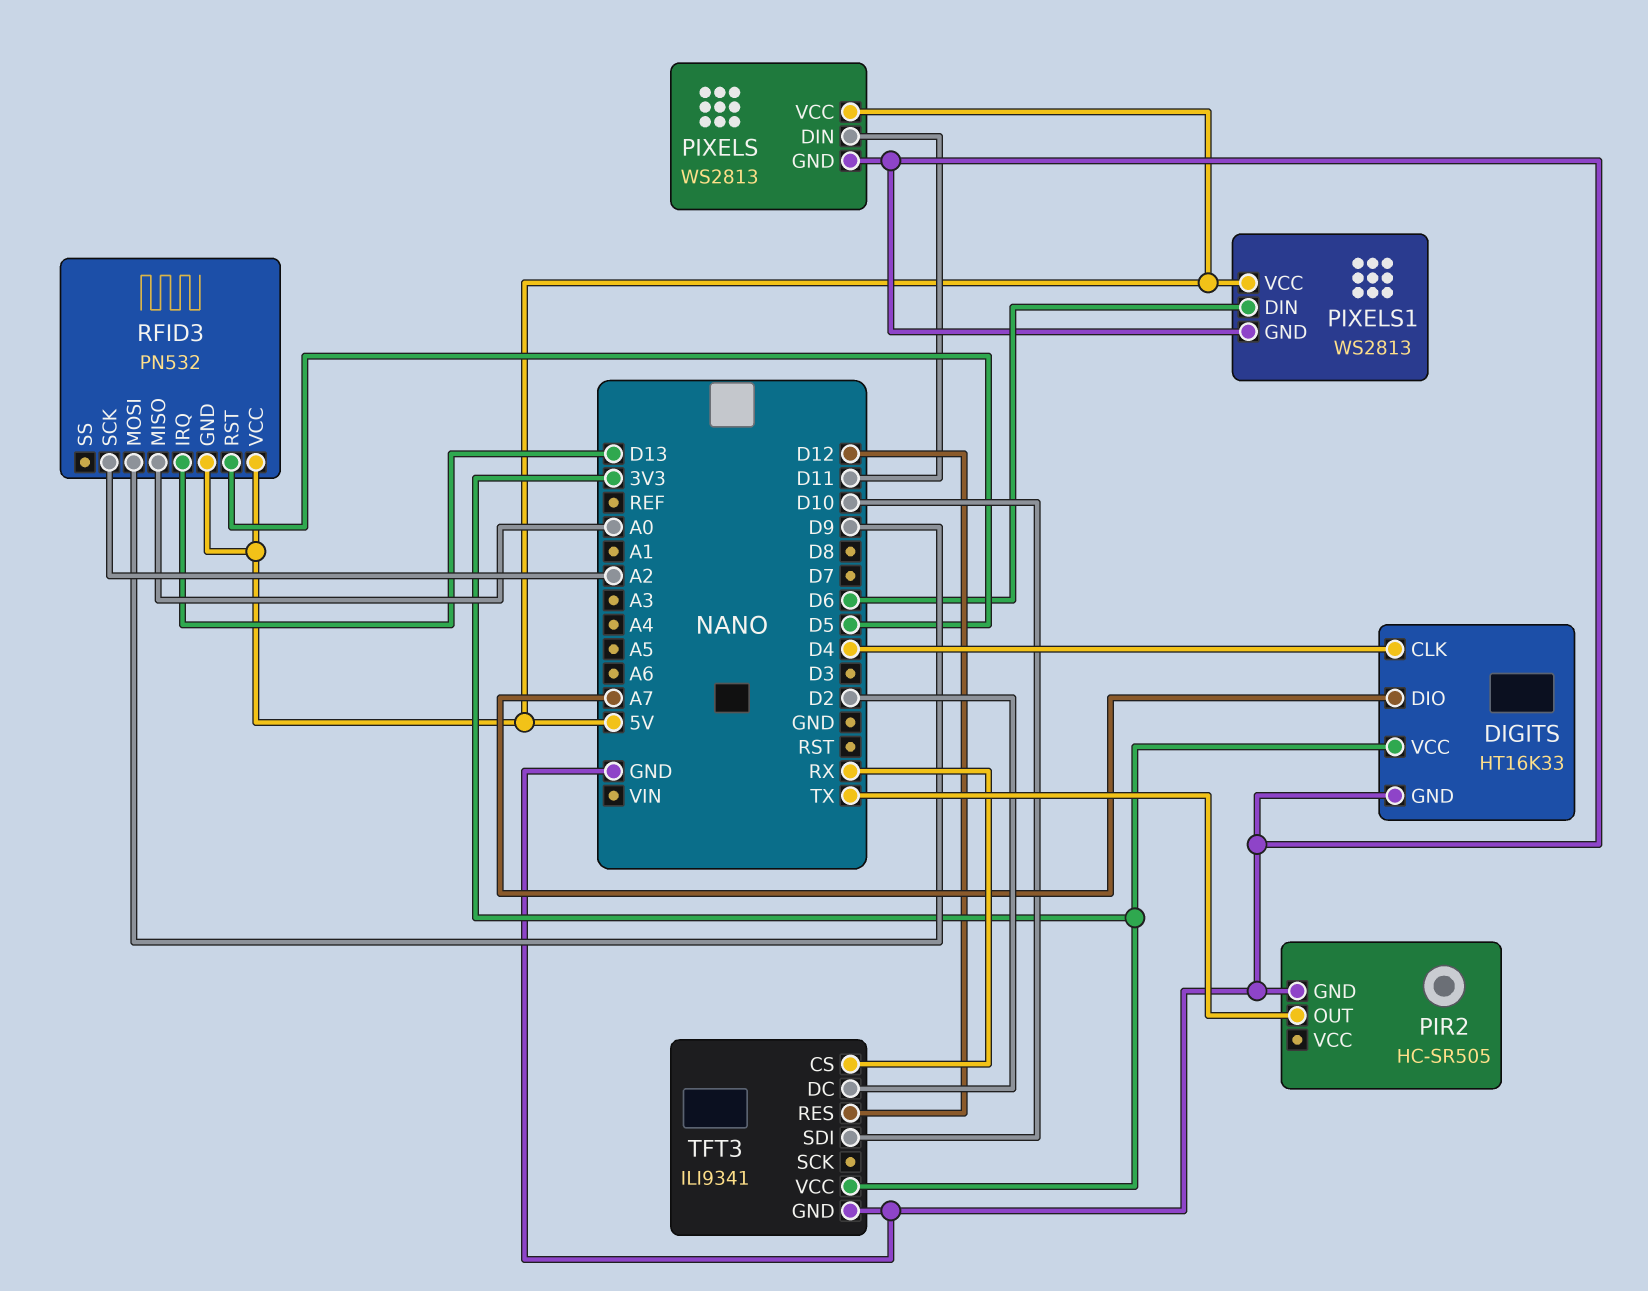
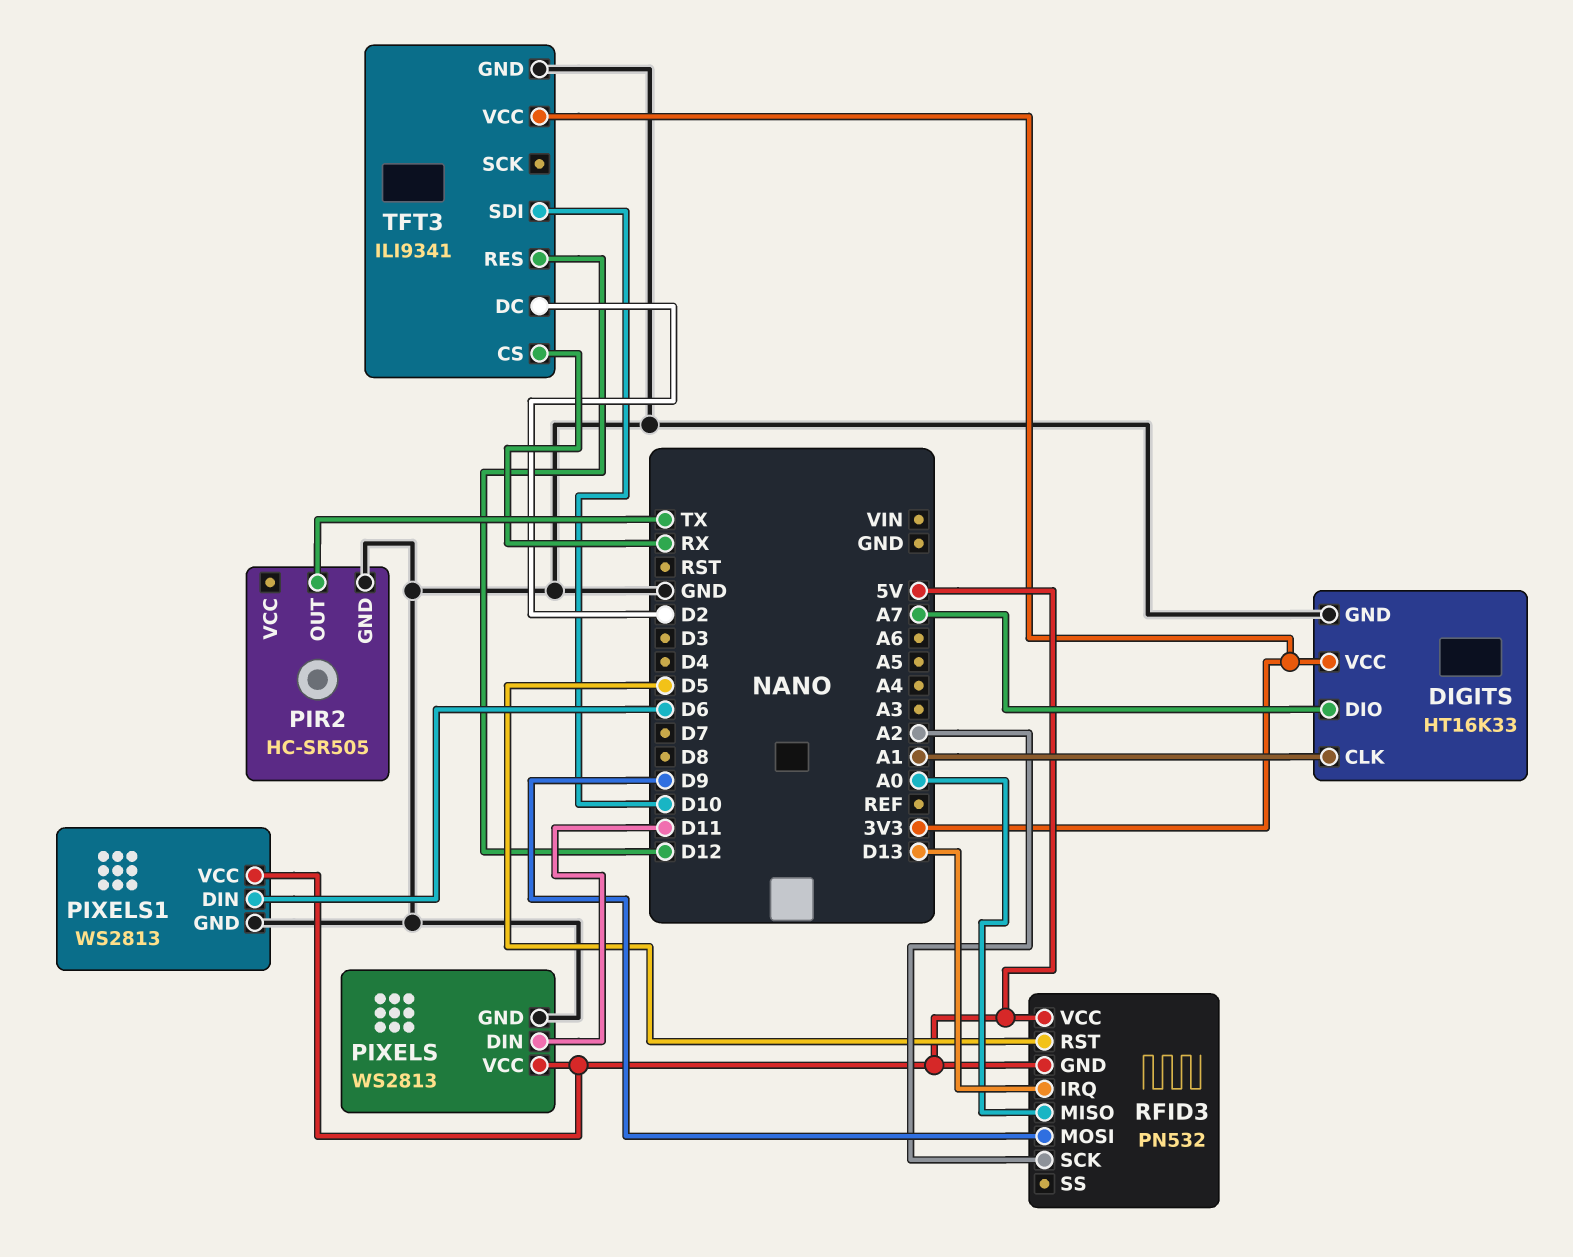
DIGITS pin CLK: D4 -> A1

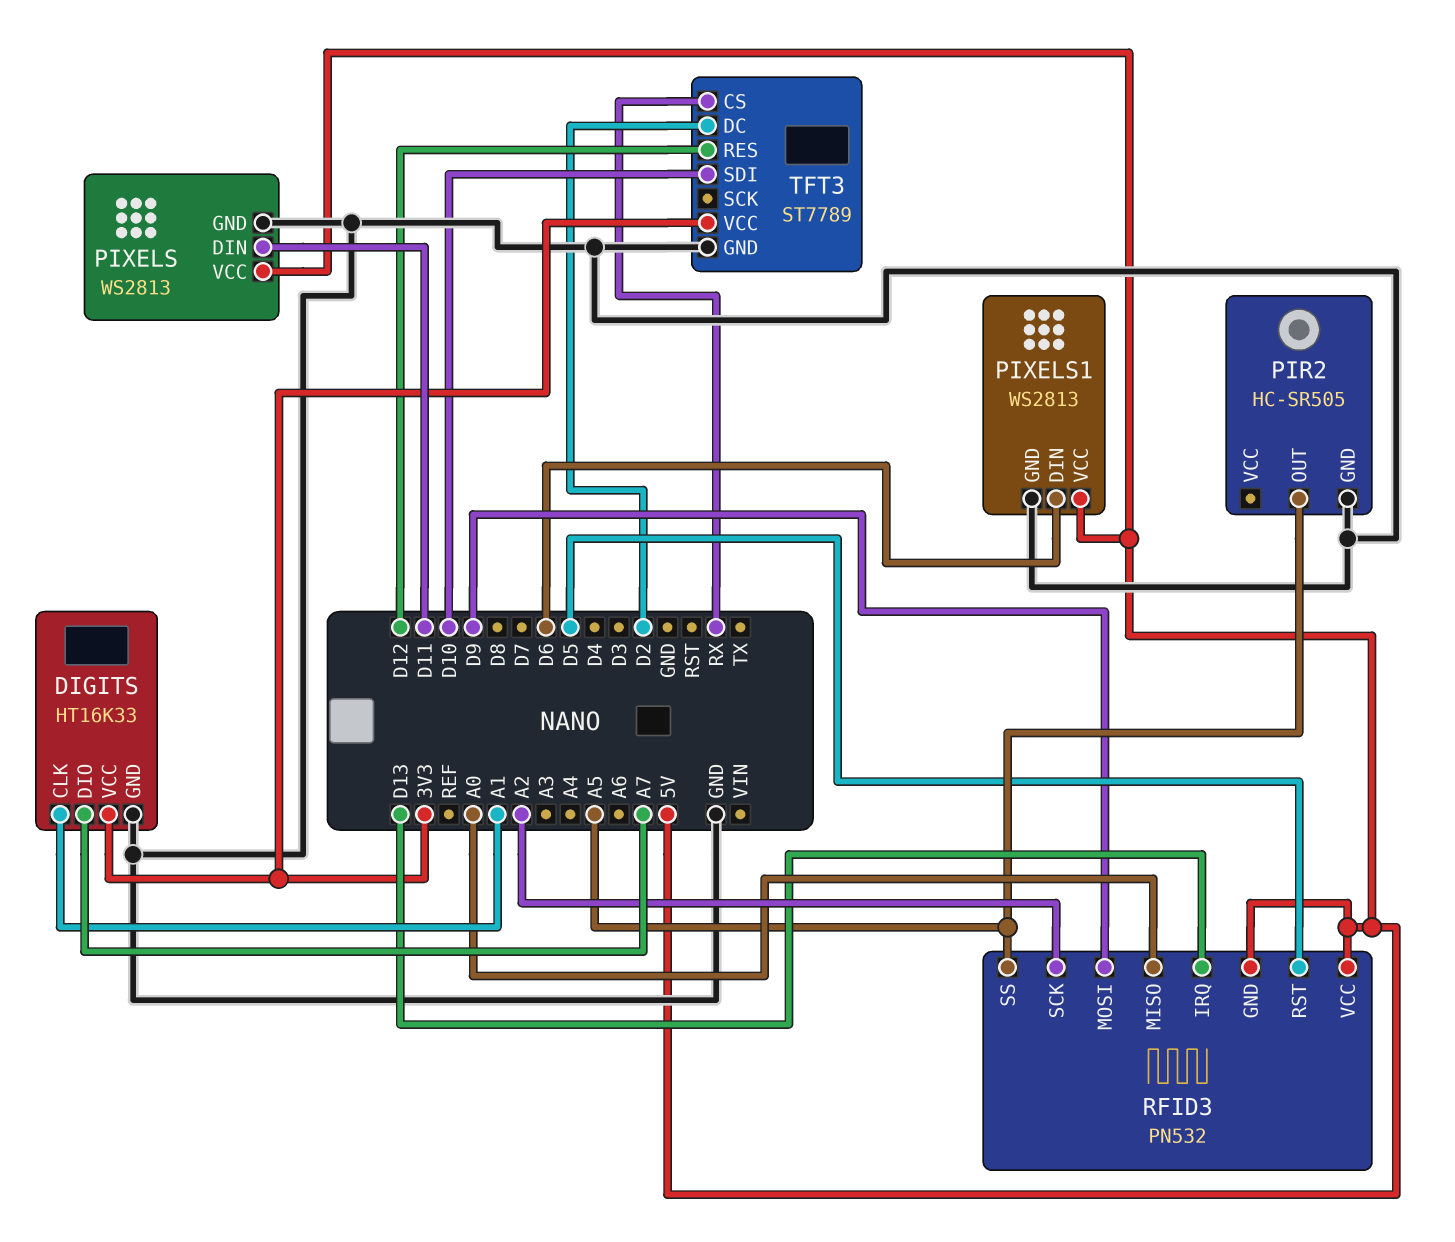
PIR2 pin OUT: TX -> A5
RFID3 pin SS: none -> A5
TFT3: ILI9341 -> ST7789

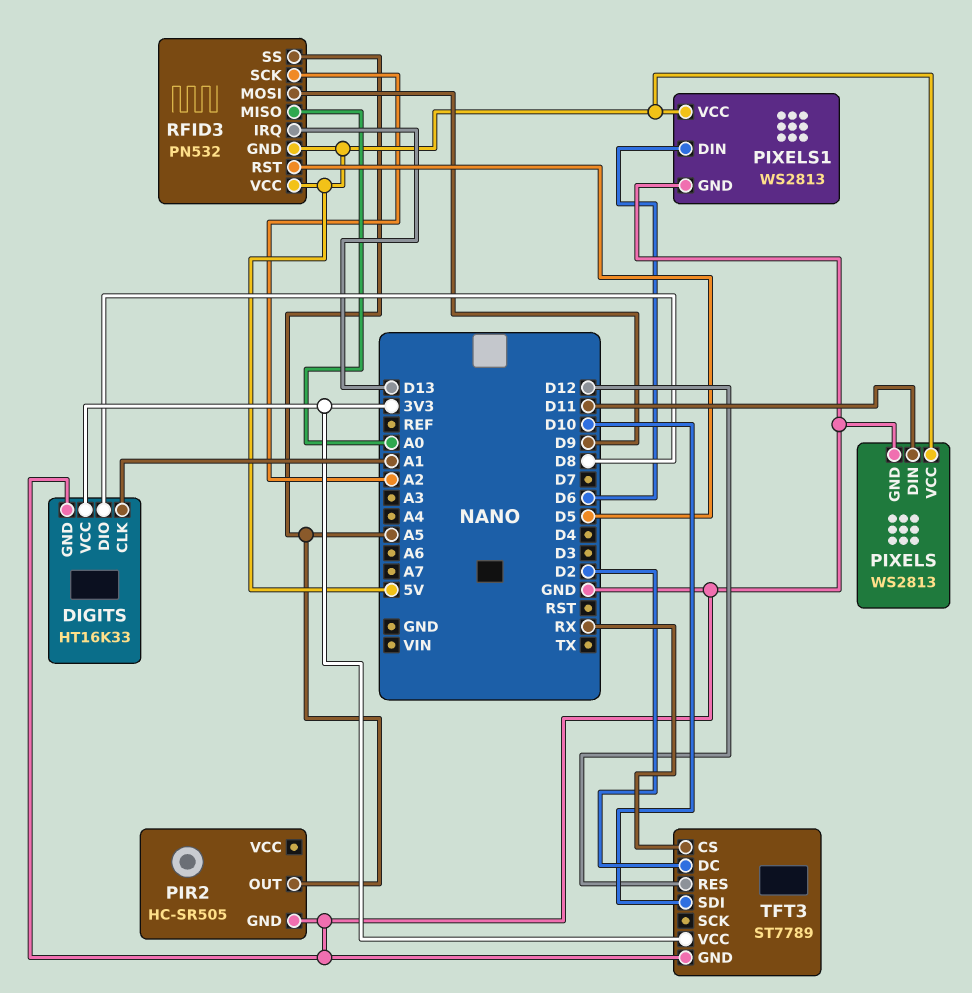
DIGITS pin DIO: A7 -> D8

